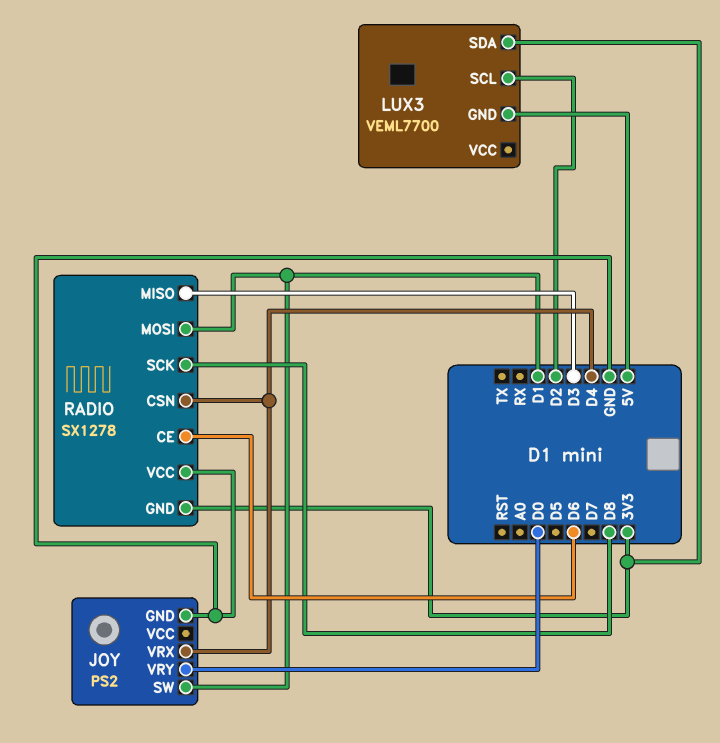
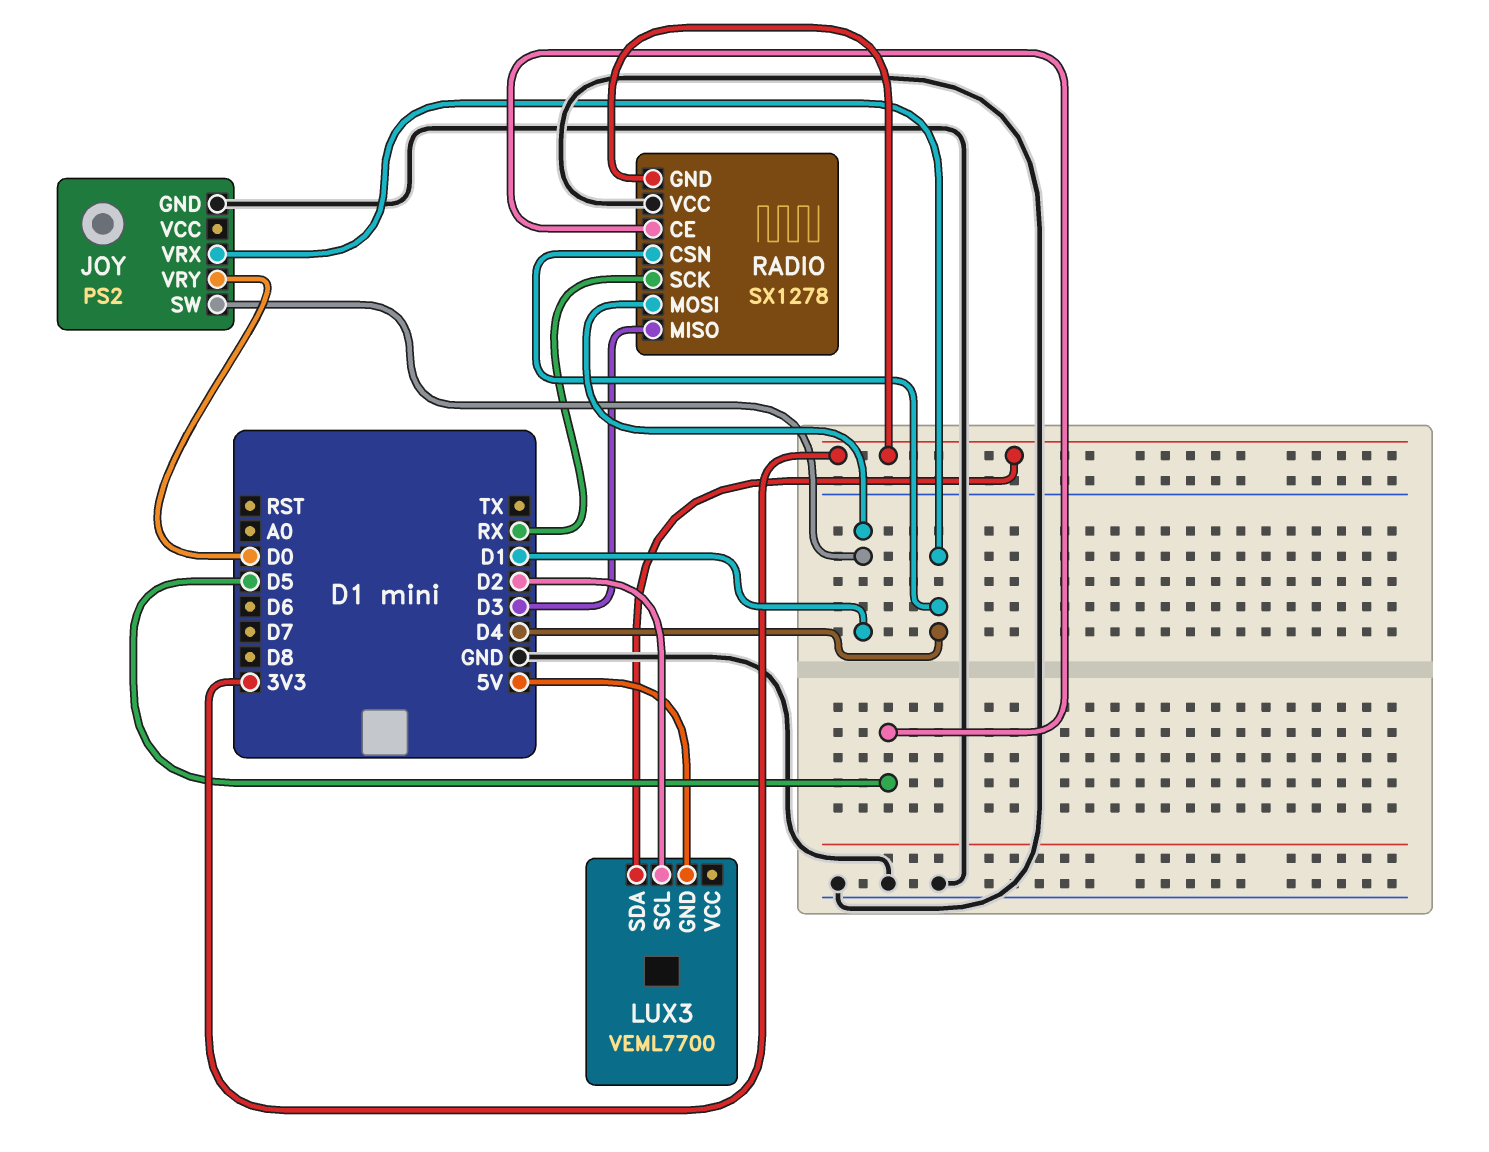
RADIO pin CE: D6 -> D5
RADIO pin SCK: D8 -> RX

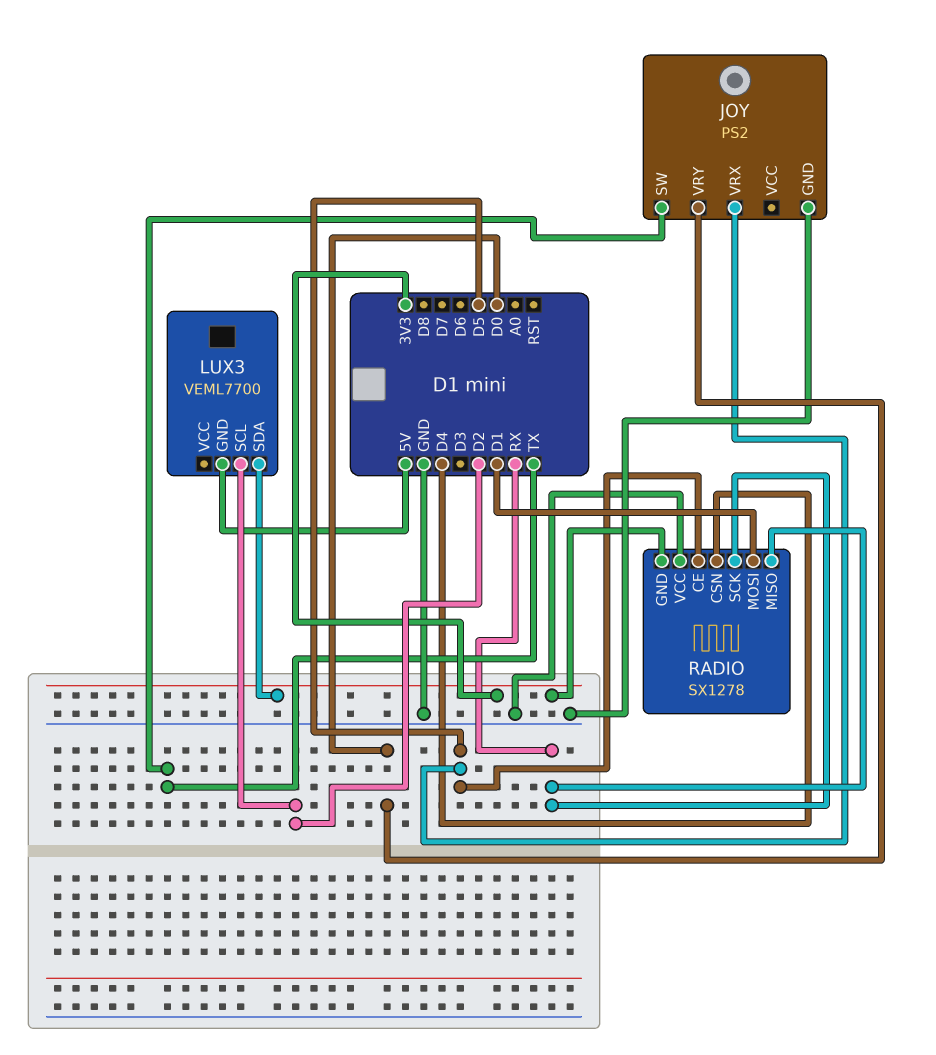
JOY pin SW: D1 -> TX
JOY pin VRX: D4 -> D5
RADIO pin MISO: D3 -> RX

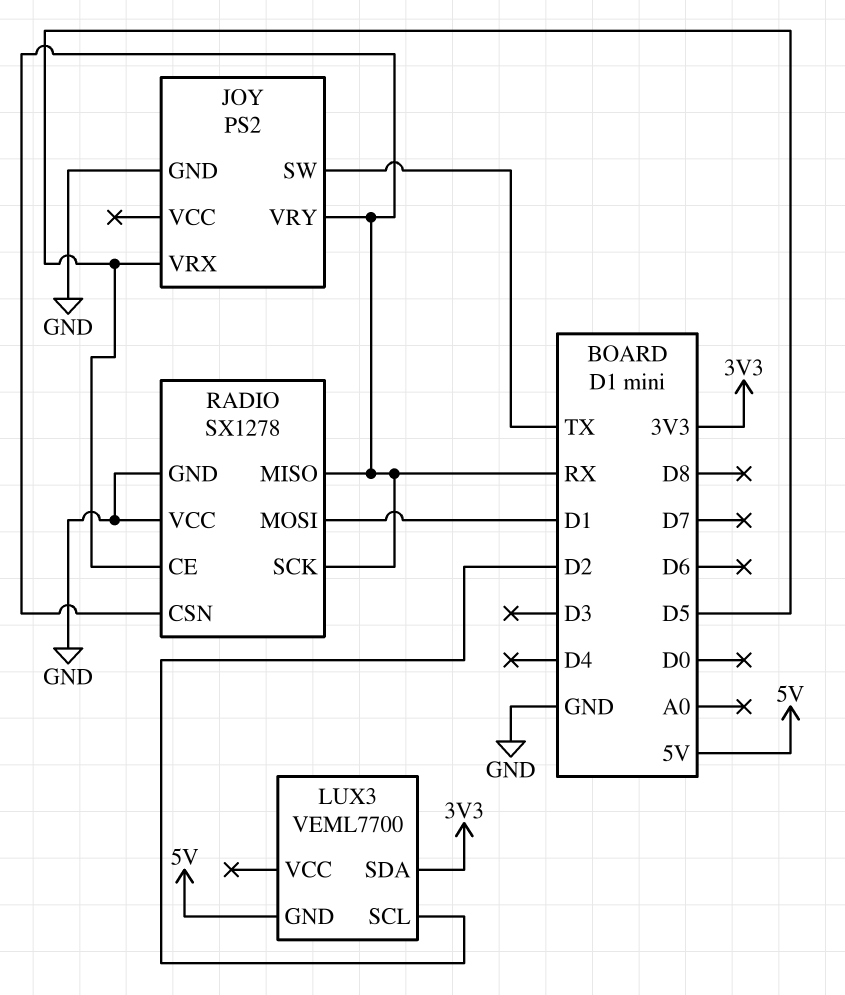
JOY pin VRY: D0 -> RX
RADIO pin CSN: D4 -> RX
RADIO pin GND: 3V3 -> GND

